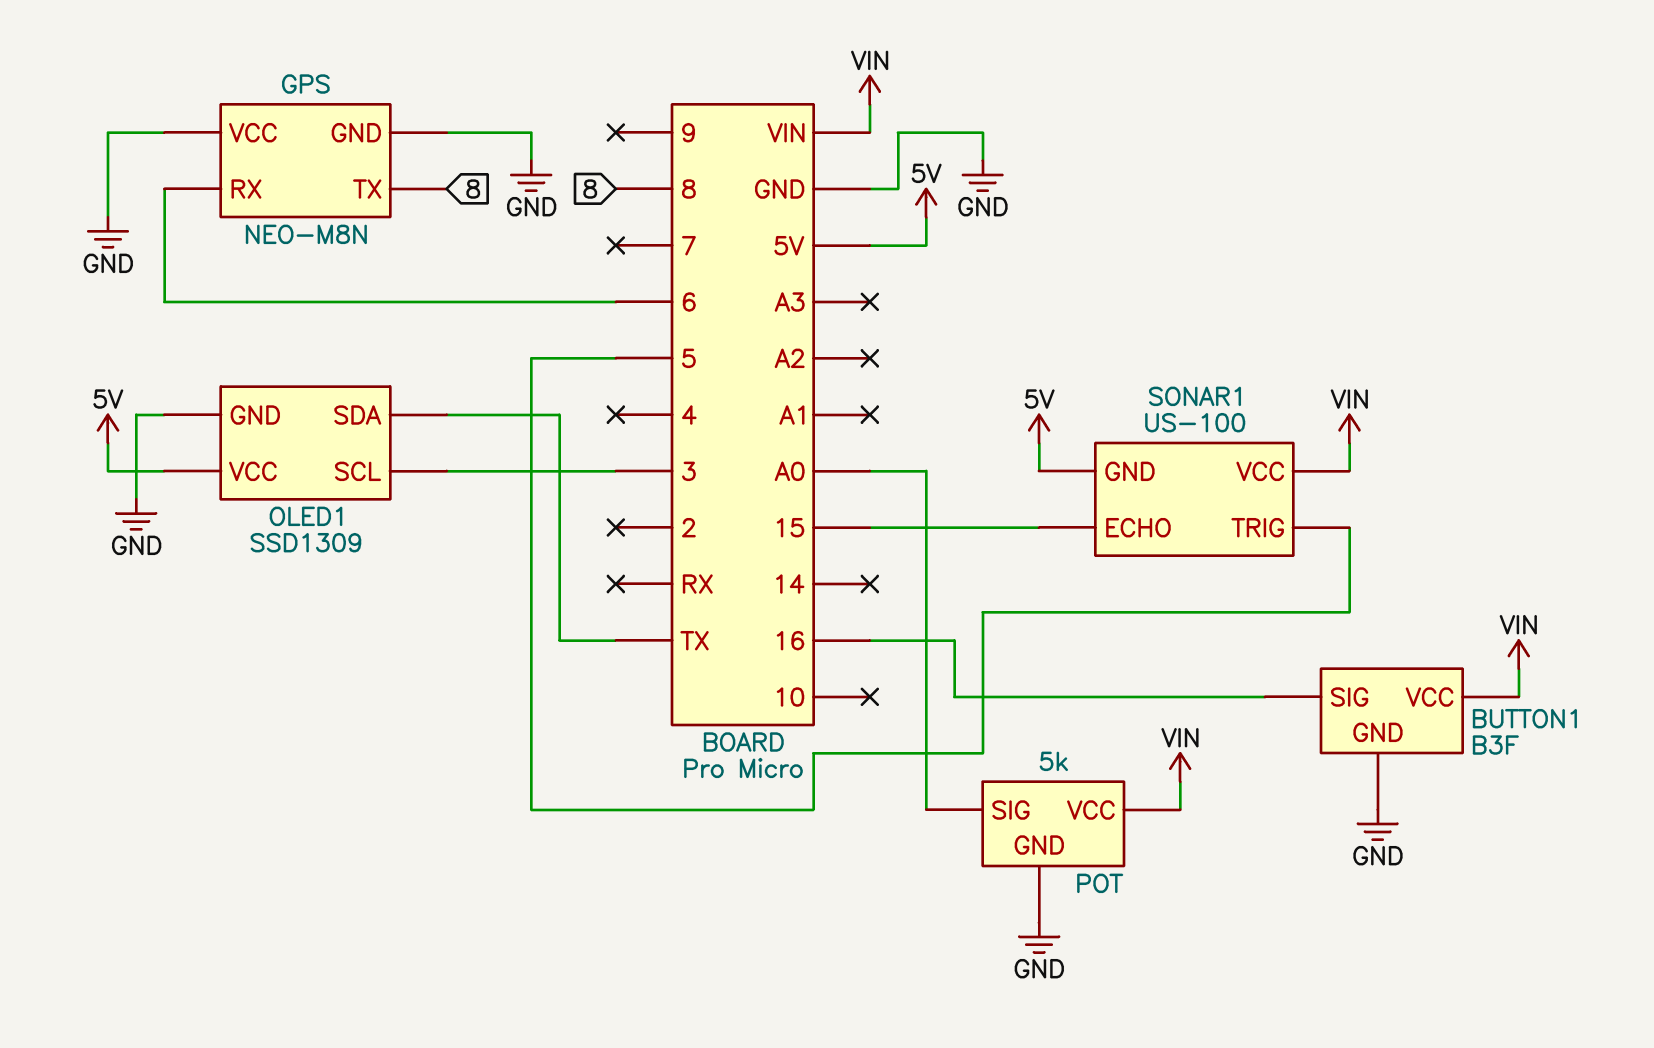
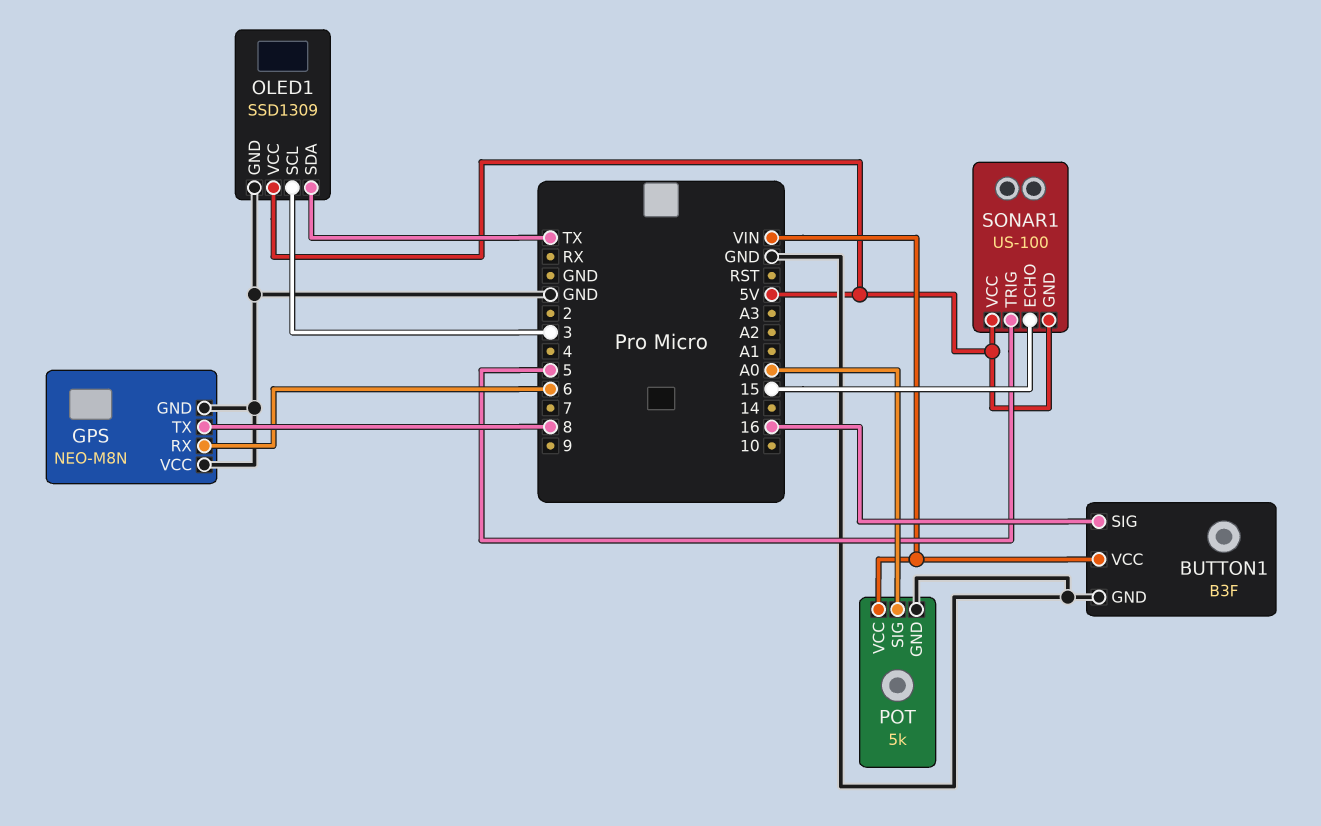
SONAR1 pin VCC: VIN -> 5V

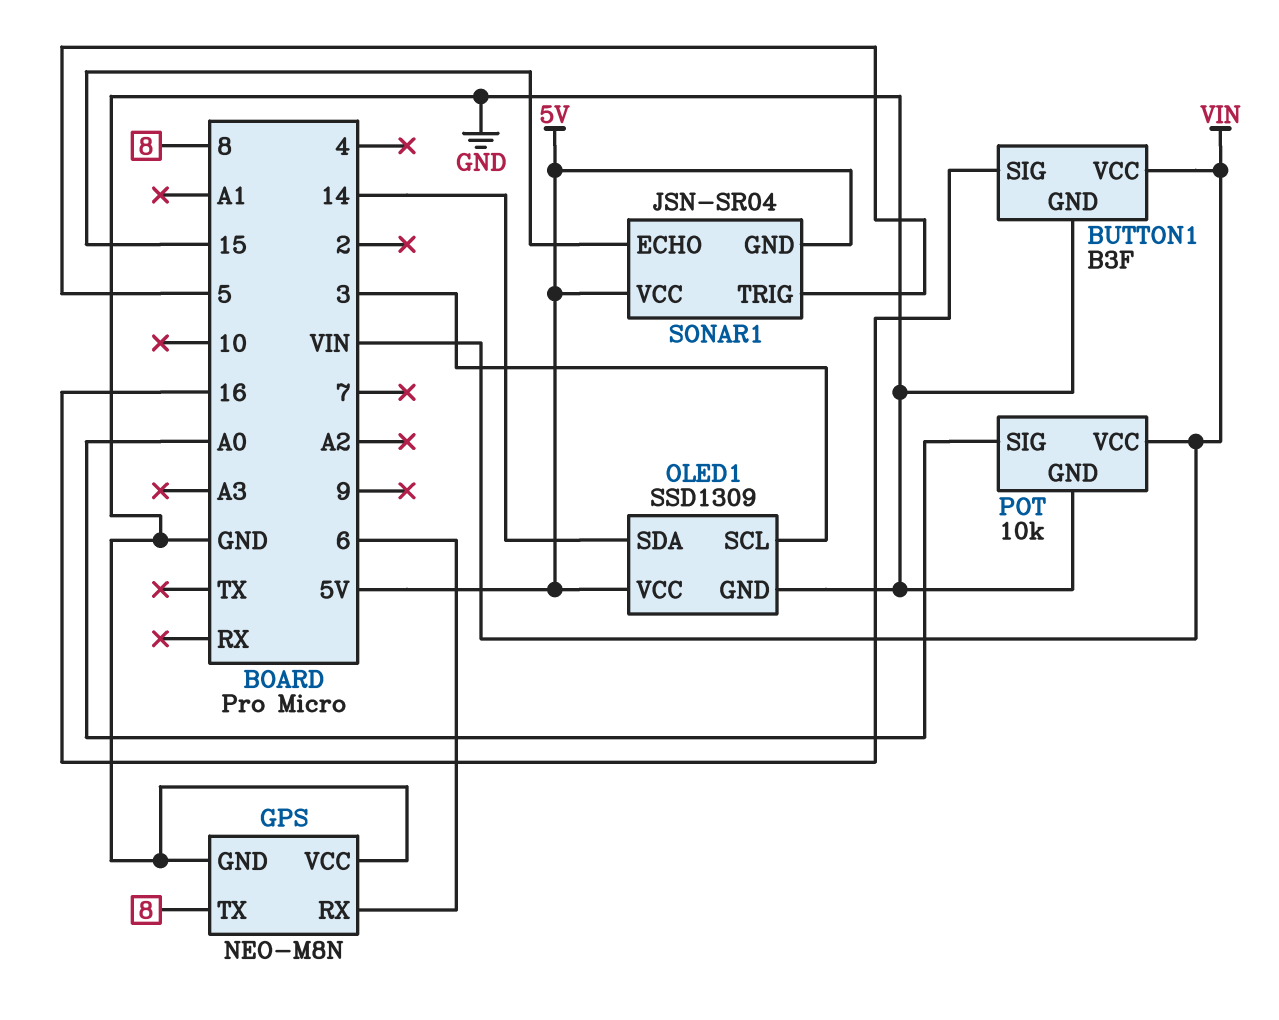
OLED1 pin SDA: TX -> 14
POT: 5k -> 10k
SONAR1: US-100 -> JSN-SR04

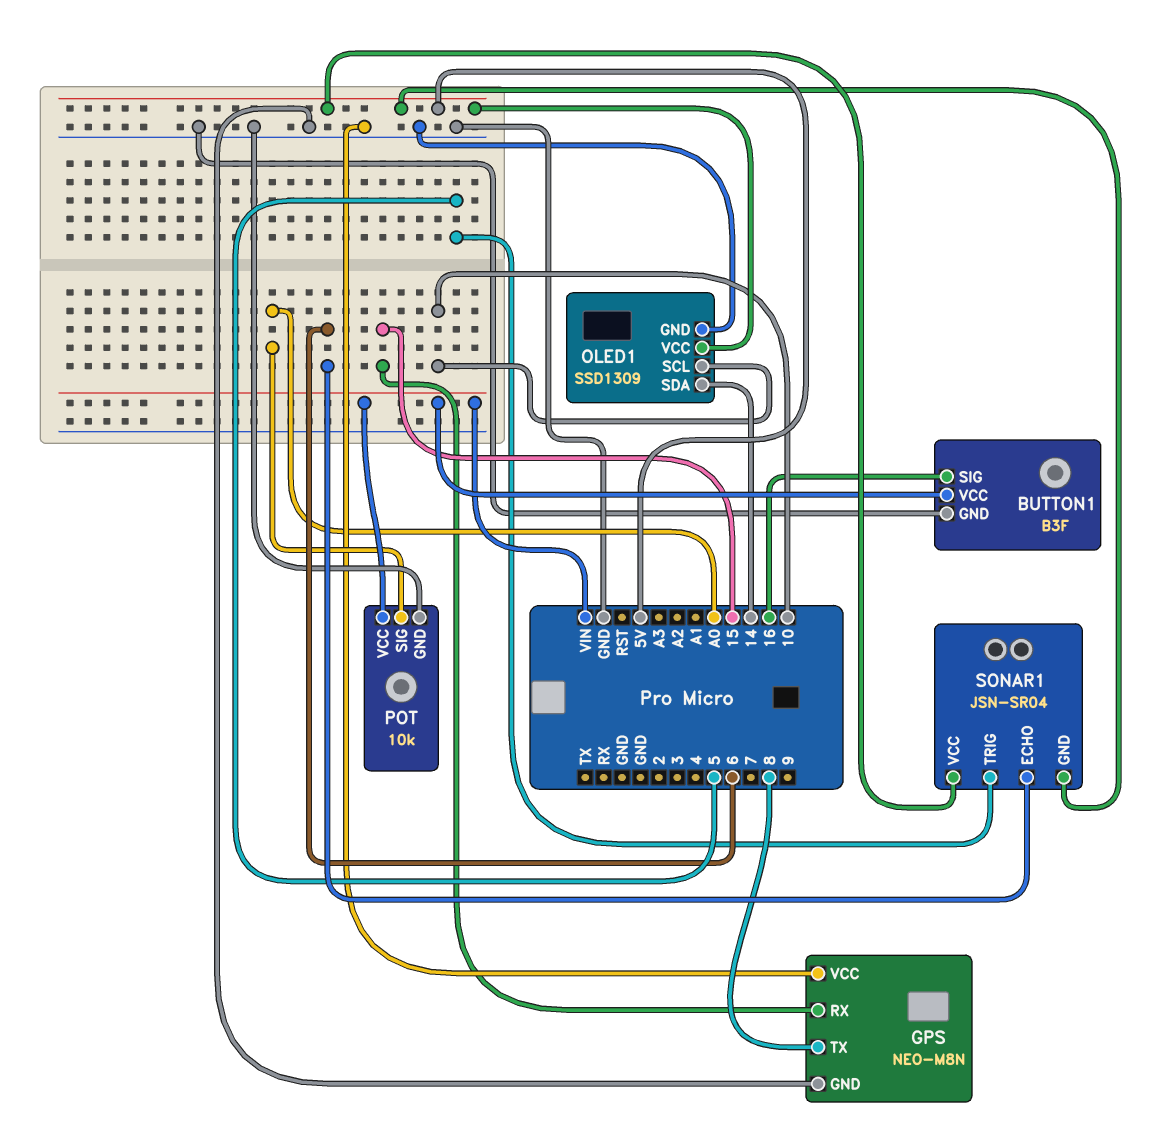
GPS pin RX: 6 -> 15
OLED1 pin SCL: 3 -> 10
SONAR1 pin ECHO: 15 -> 6

